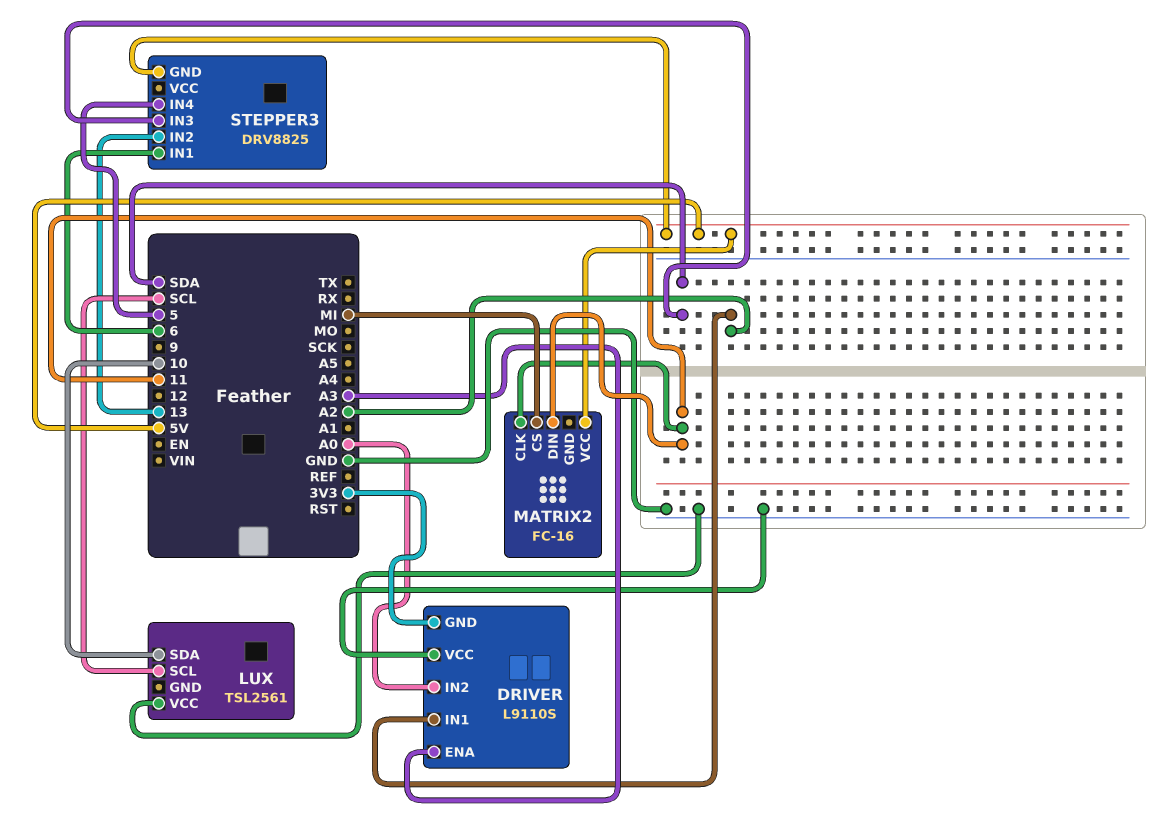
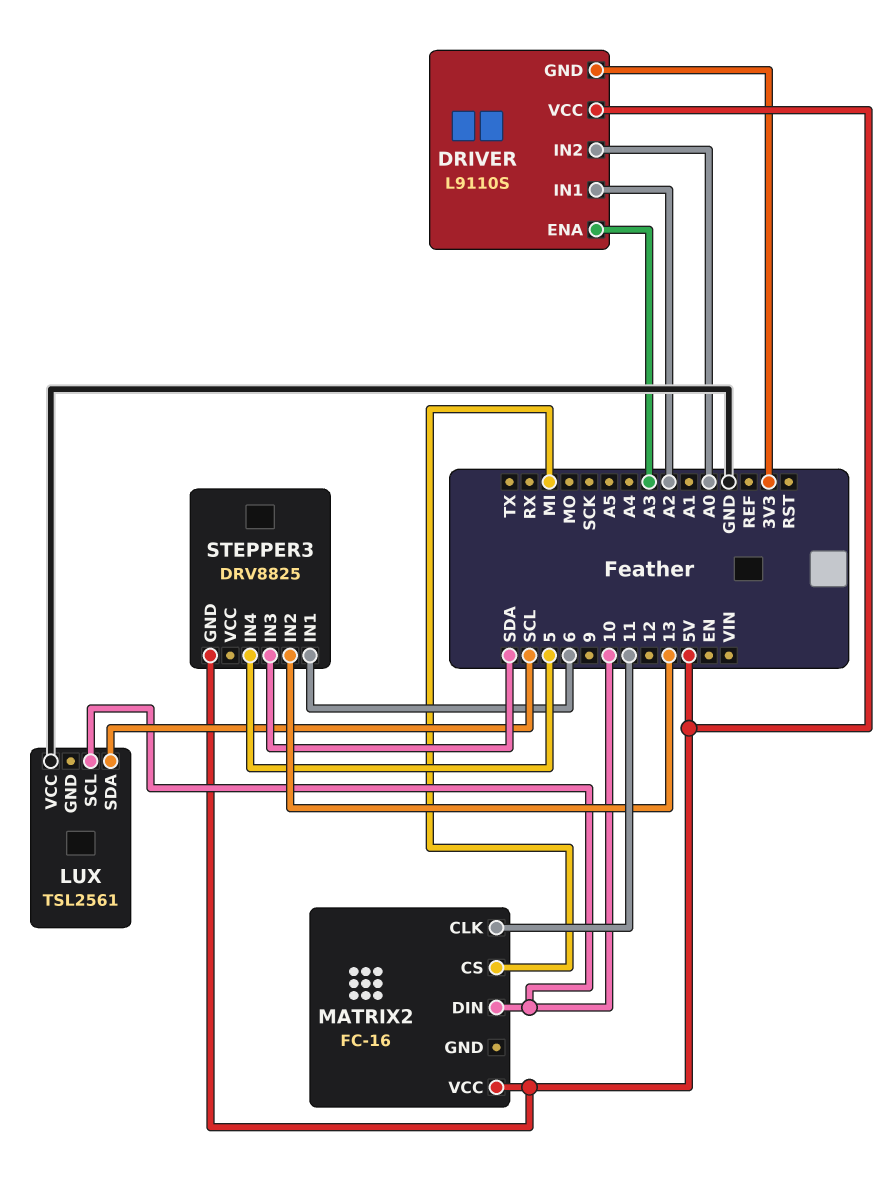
DRIVER pin VCC: GND -> 5V
LUX pin SCL: SCL -> 10
LUX pin SDA: 10 -> SCL
MATRIX2 pin DIN: 11 -> 10

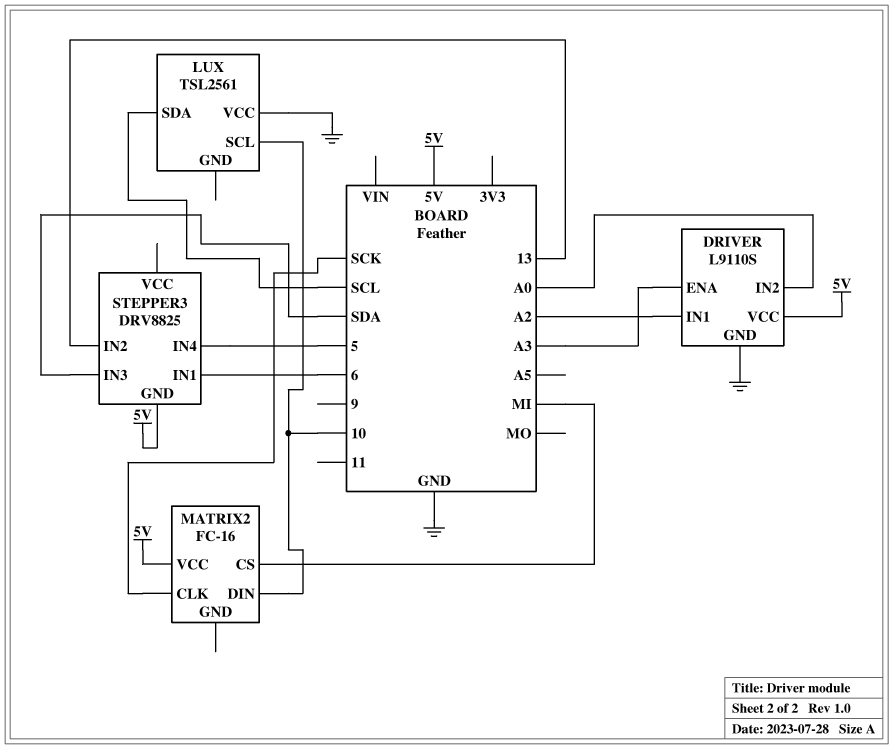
DRIVER pin GND: 3V3 -> GND
MATRIX2 pin CLK: 11 -> SCK

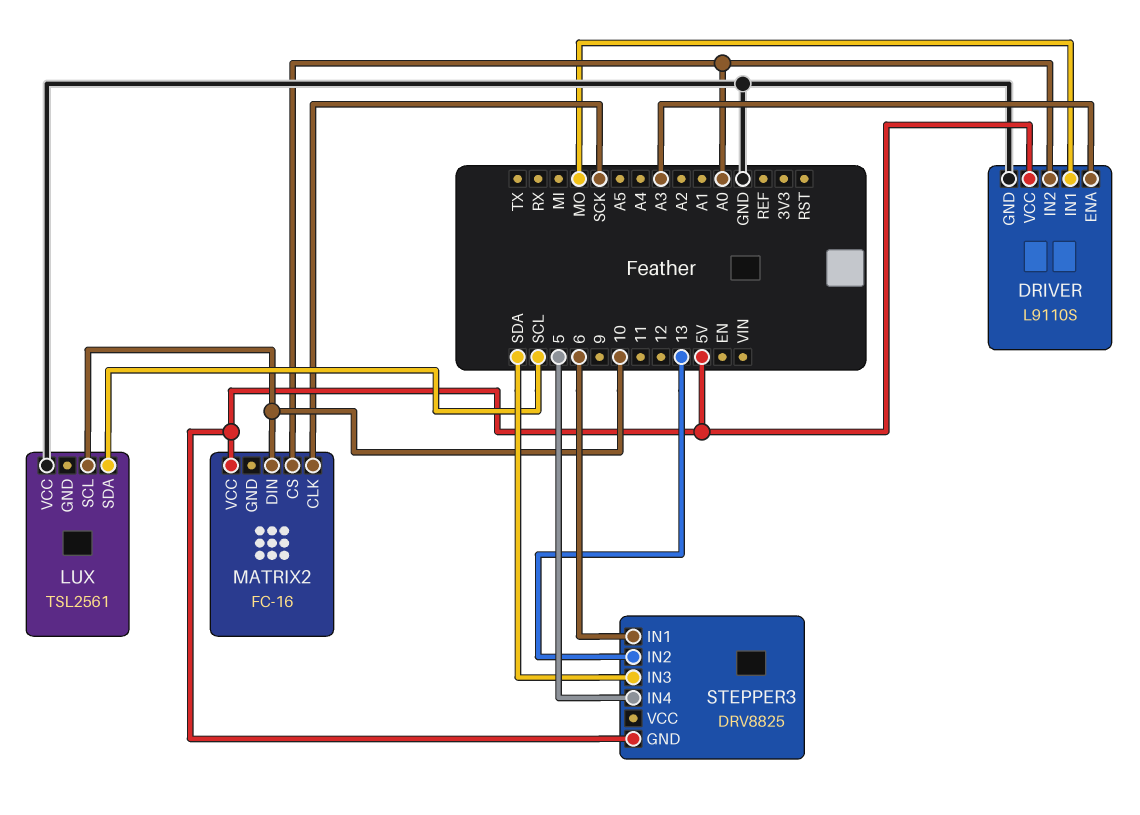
DRIVER pin IN1: A2 -> MO
MATRIX2 pin CS: MI -> A0

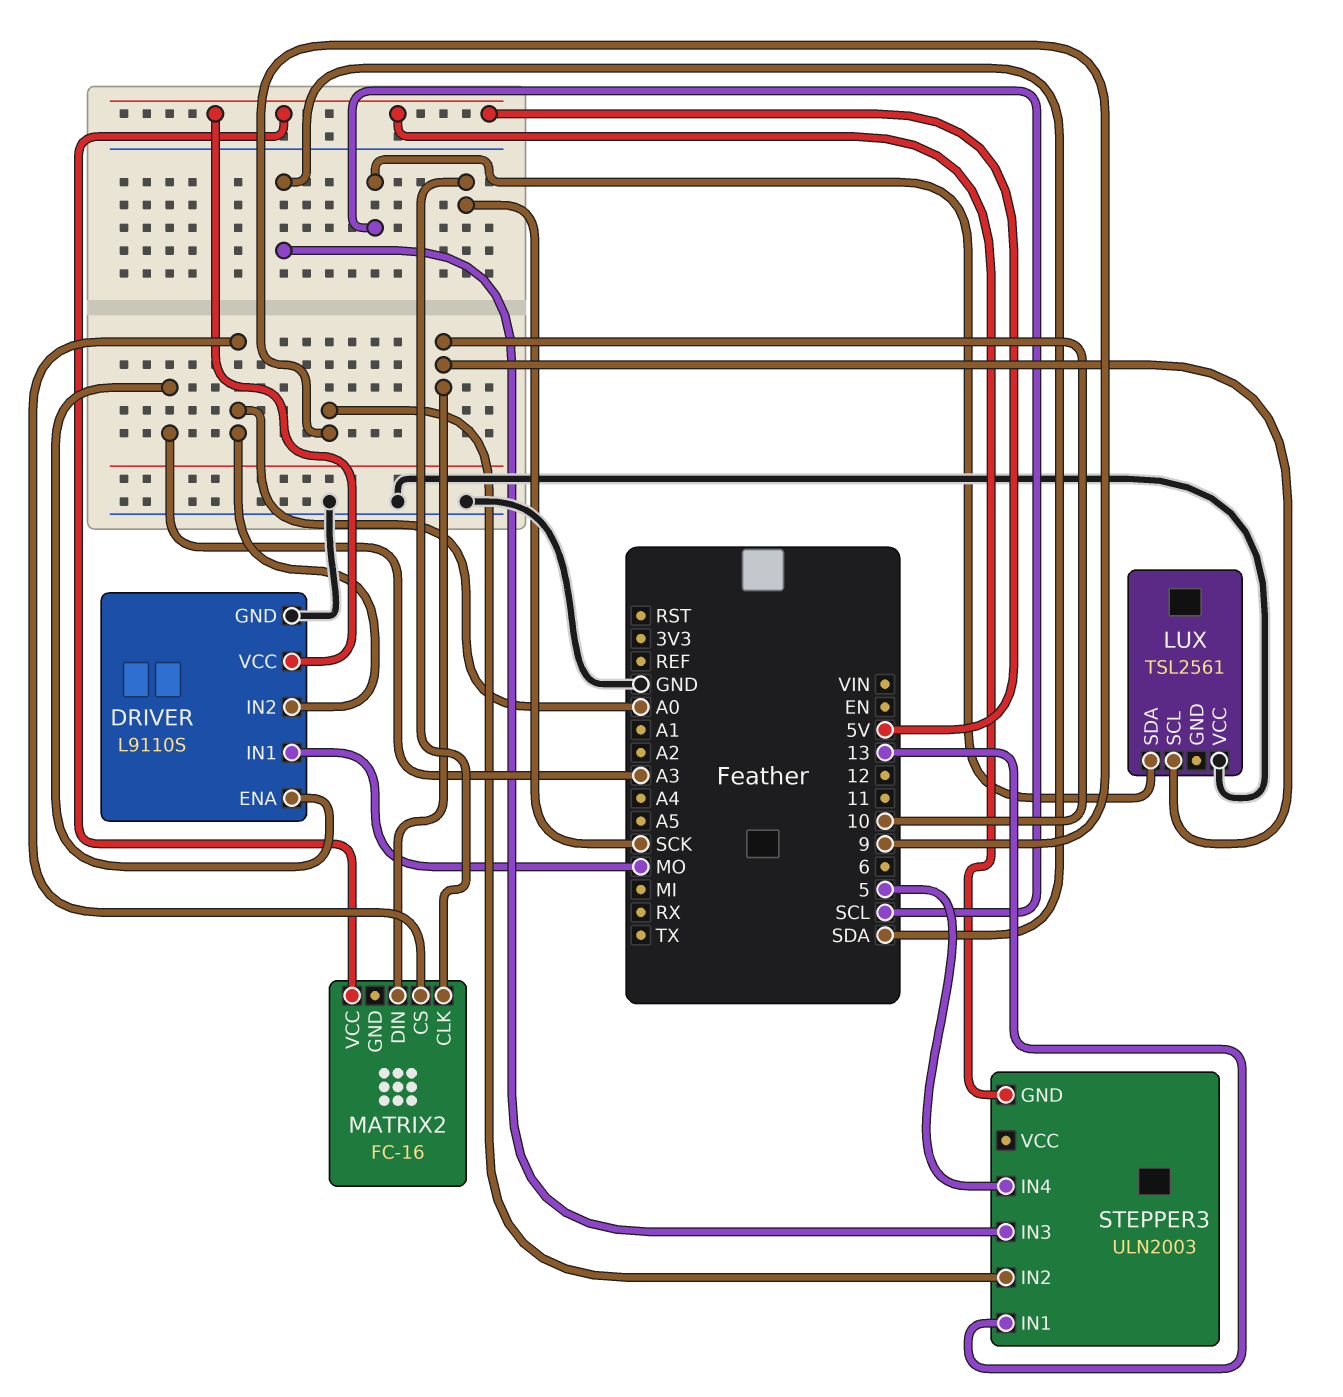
STEPPER3: DRV8825 -> ULN2003
STEPPER3 pin IN1: 6 -> 13
STEPPER3 pin IN2: 13 -> 9

